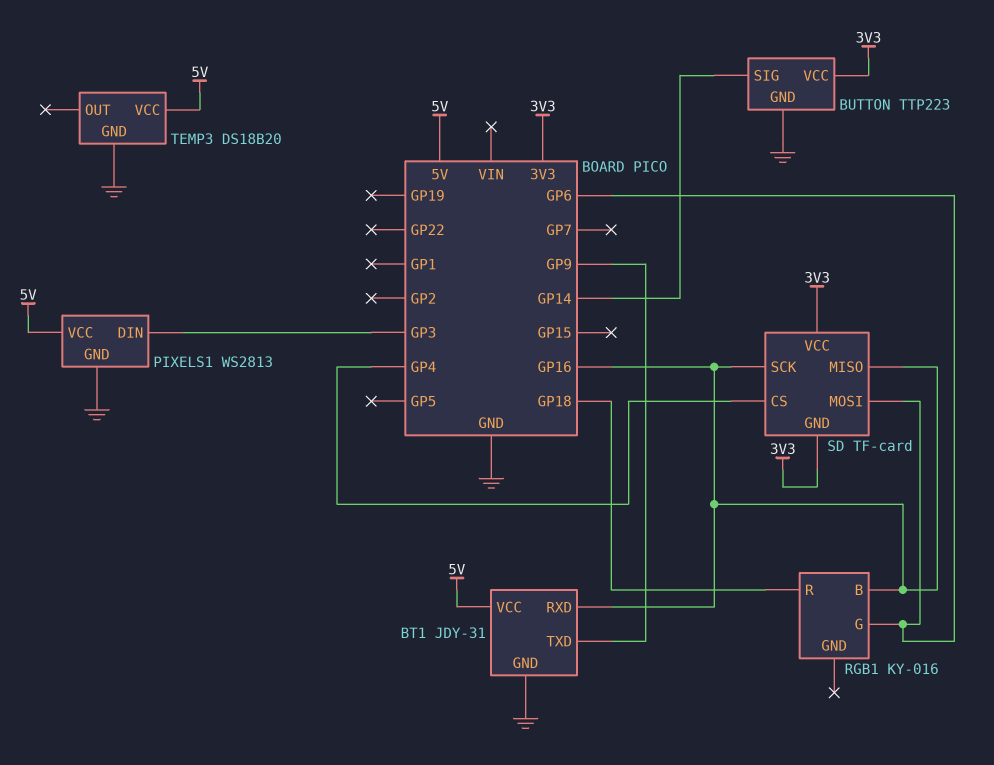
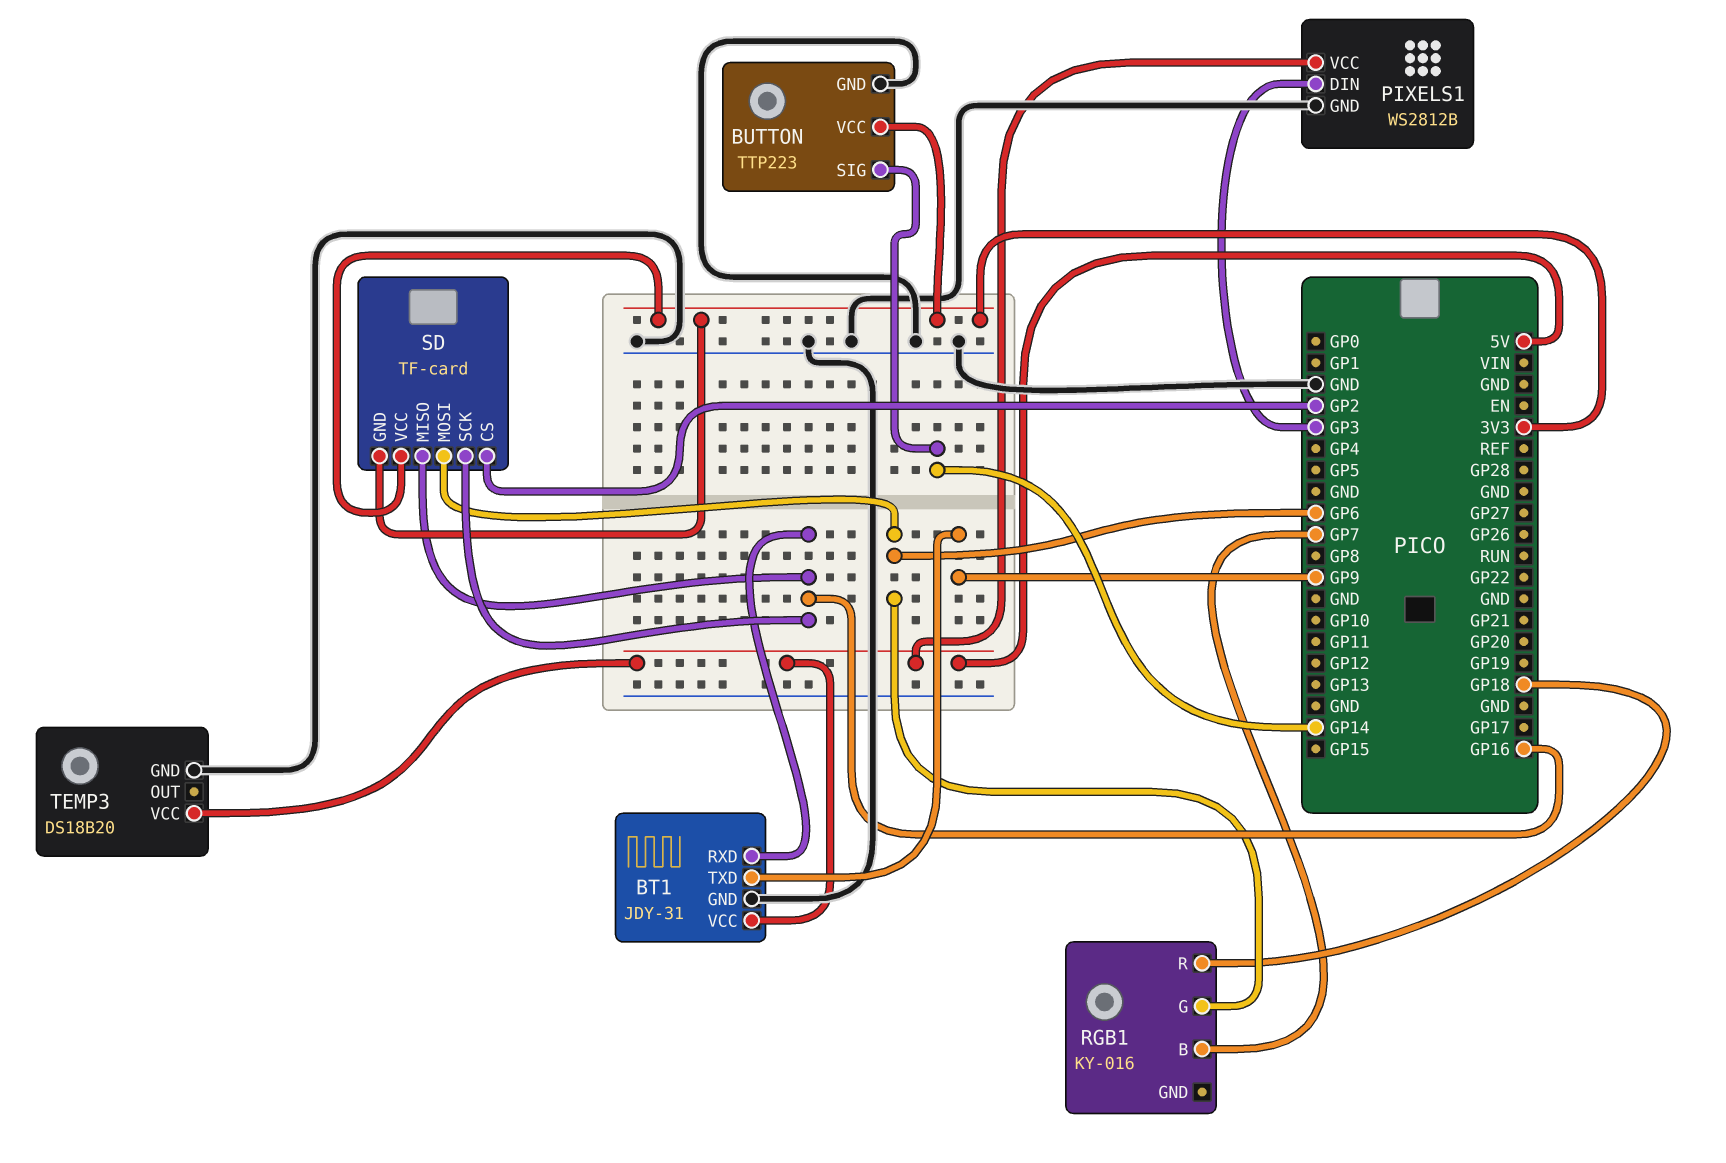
PIXELS1: WS2813 -> WS2812B
RGB1 pin B: GP16 -> GP7
SD pin CS: GP4 -> GP2

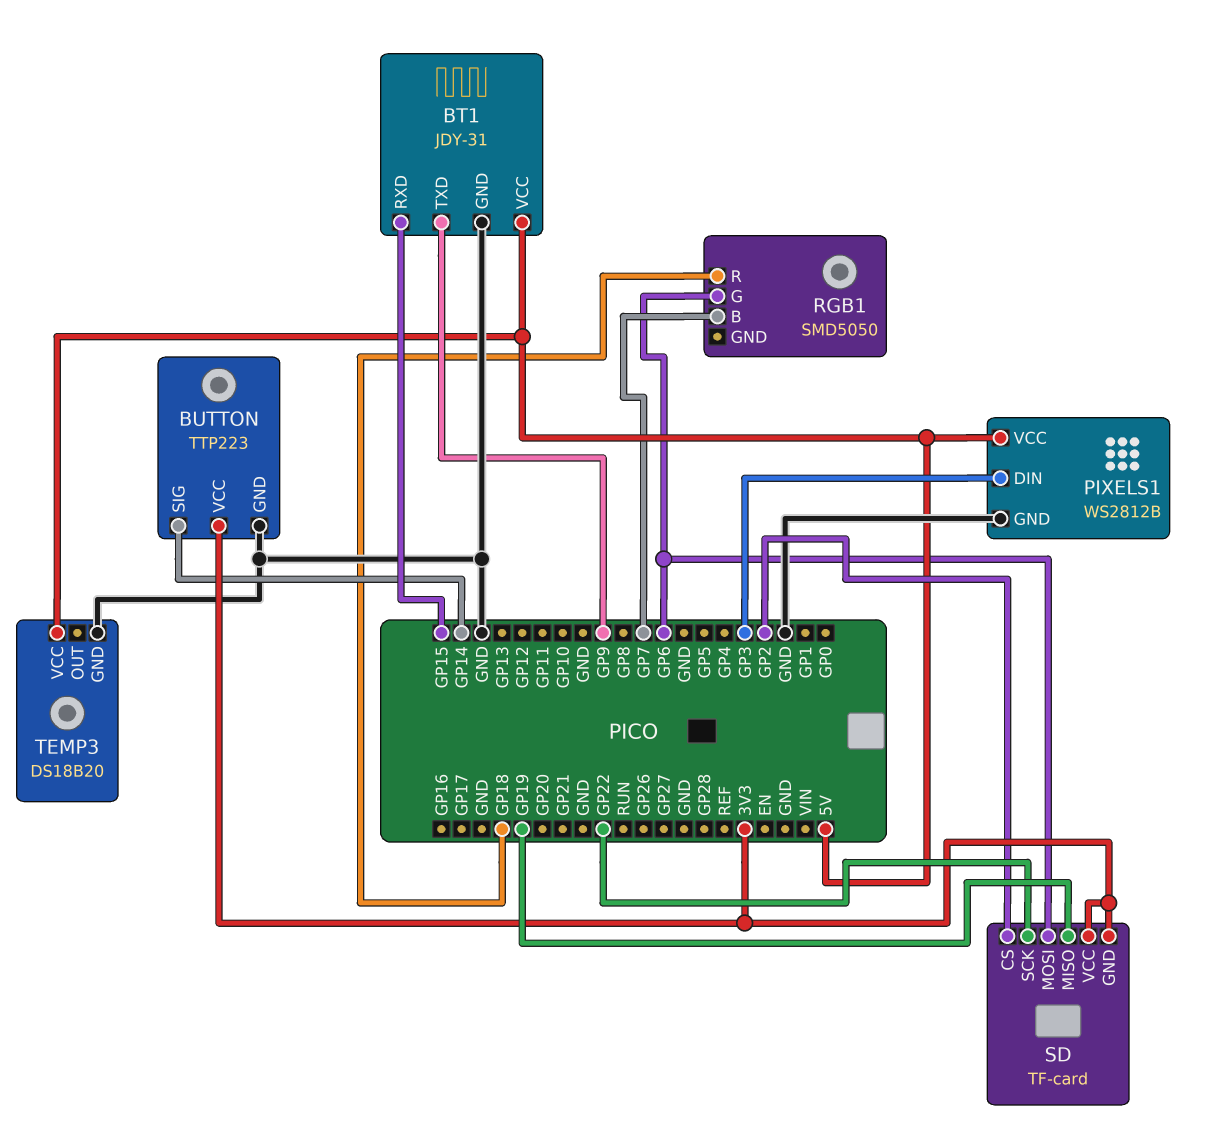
BT1 pin RXD: GP16 -> GP15
RGB1: KY-016 -> SMD5050
SD pin MISO: GP16 -> GP19
SD pin SCK: GP16 -> GP22

